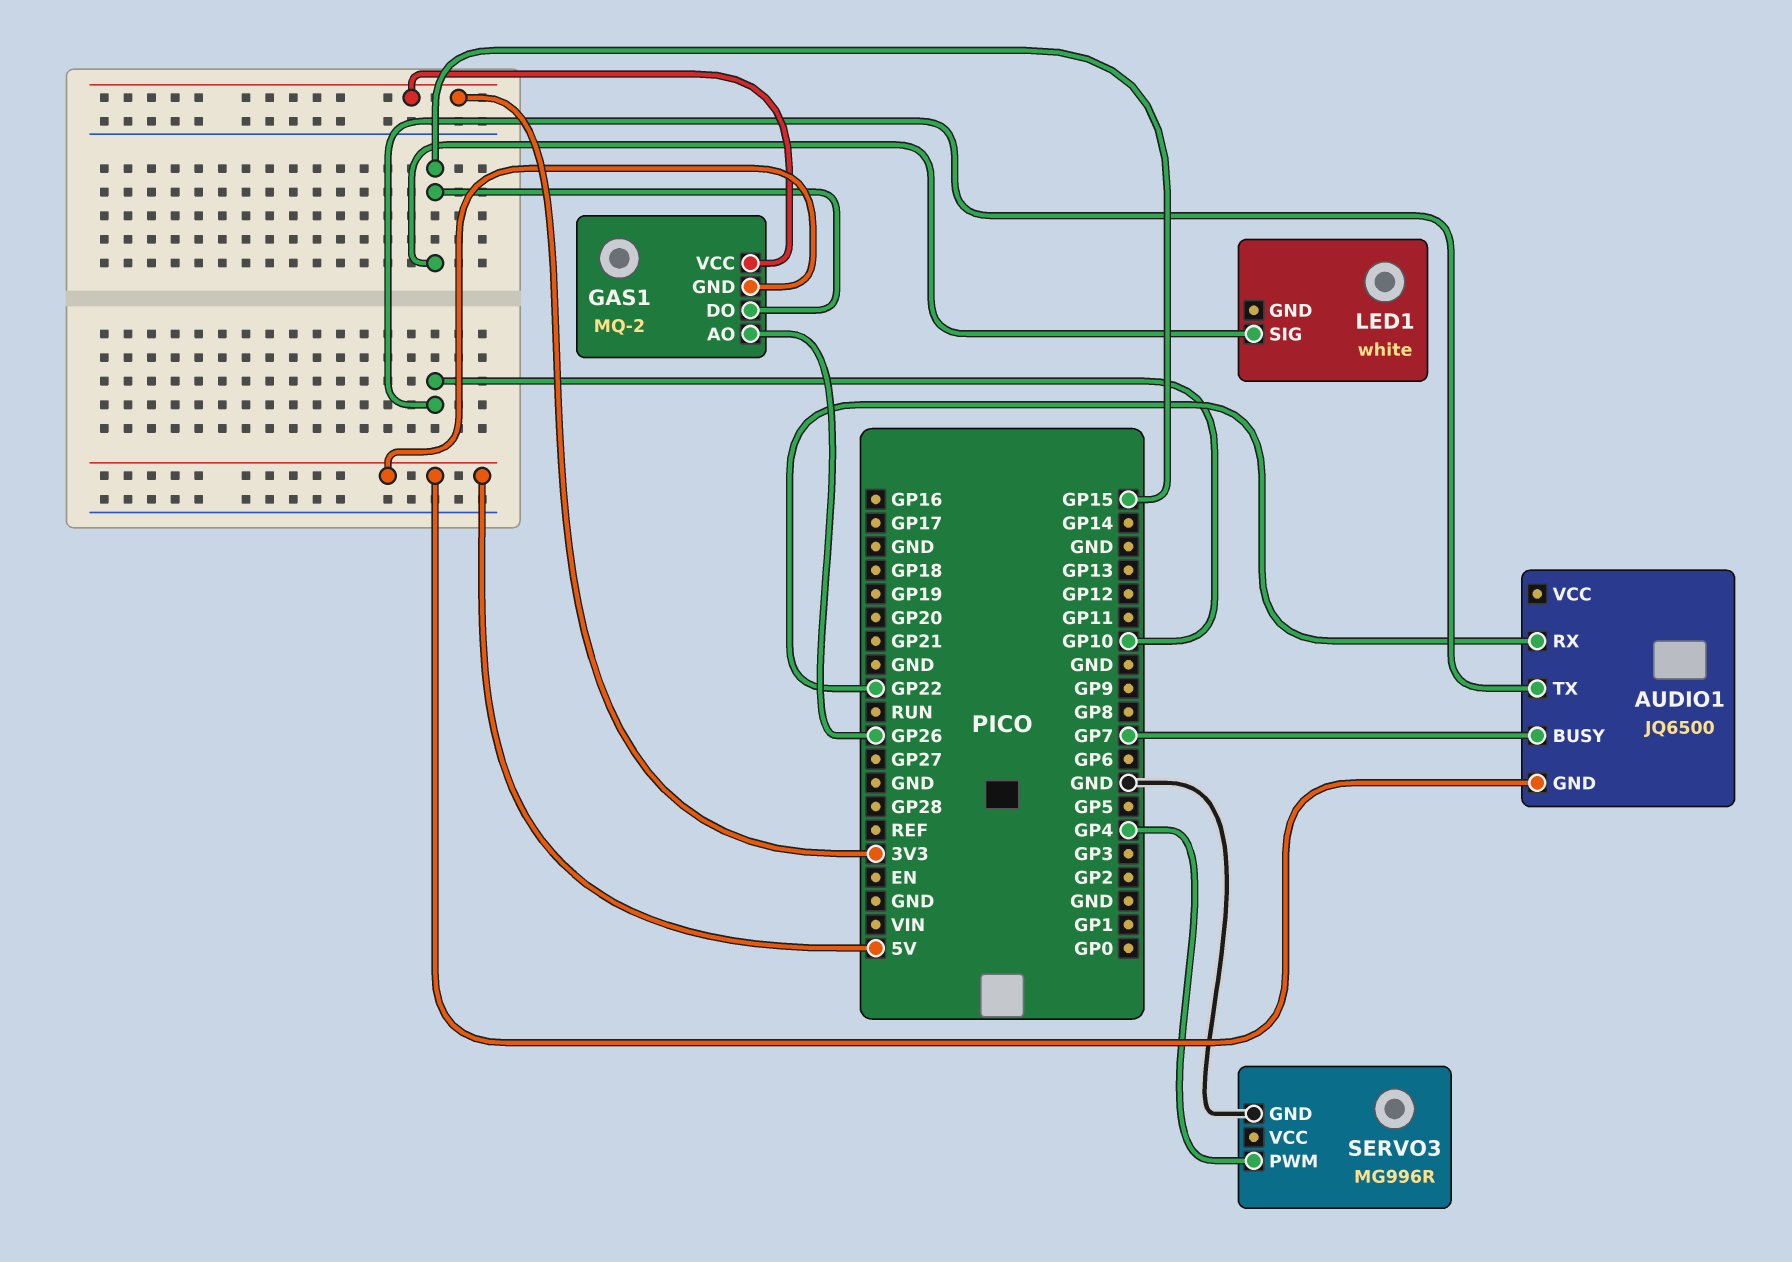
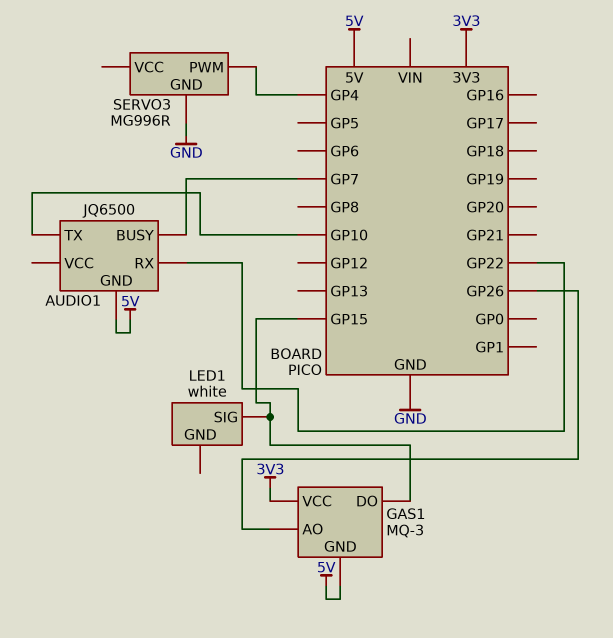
GAS1: MQ-2 -> MQ-3

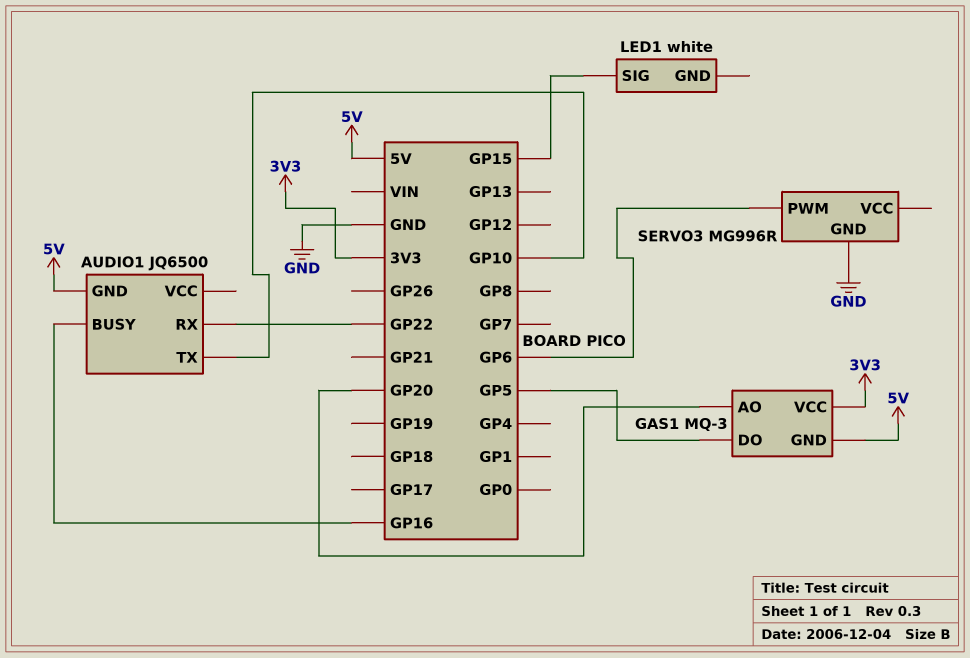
AUDIO1 pin BUSY: GP7 -> GP16
GAS1 pin AO: GP26 -> GP20
GAS1 pin DO: GP15 -> GP5
SERVO3 pin PWM: GP4 -> GP6

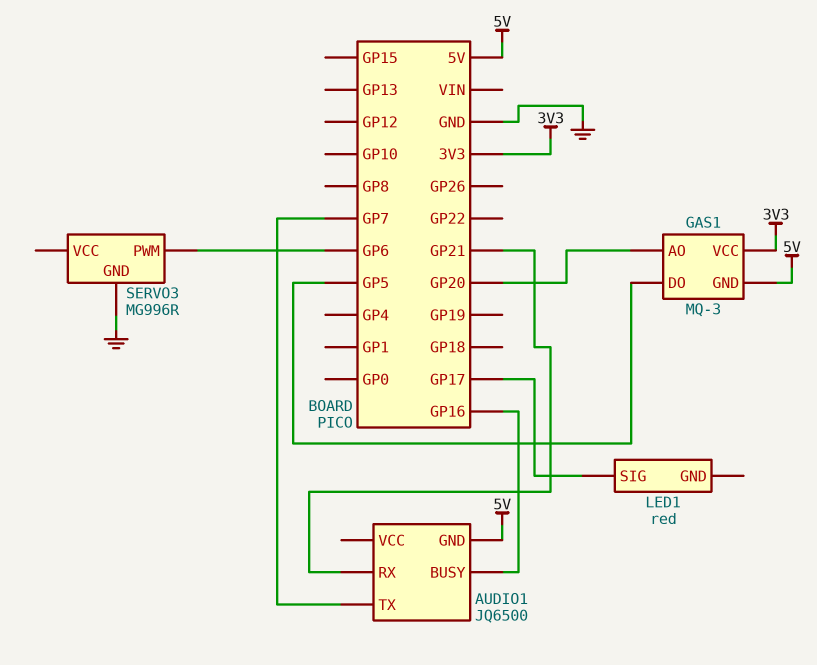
AUDIO1 pin RX: GP22 -> GP21
AUDIO1 pin TX: GP10 -> GP7
LED1: white -> red
LED1 pin SIG: GP15 -> GP17

